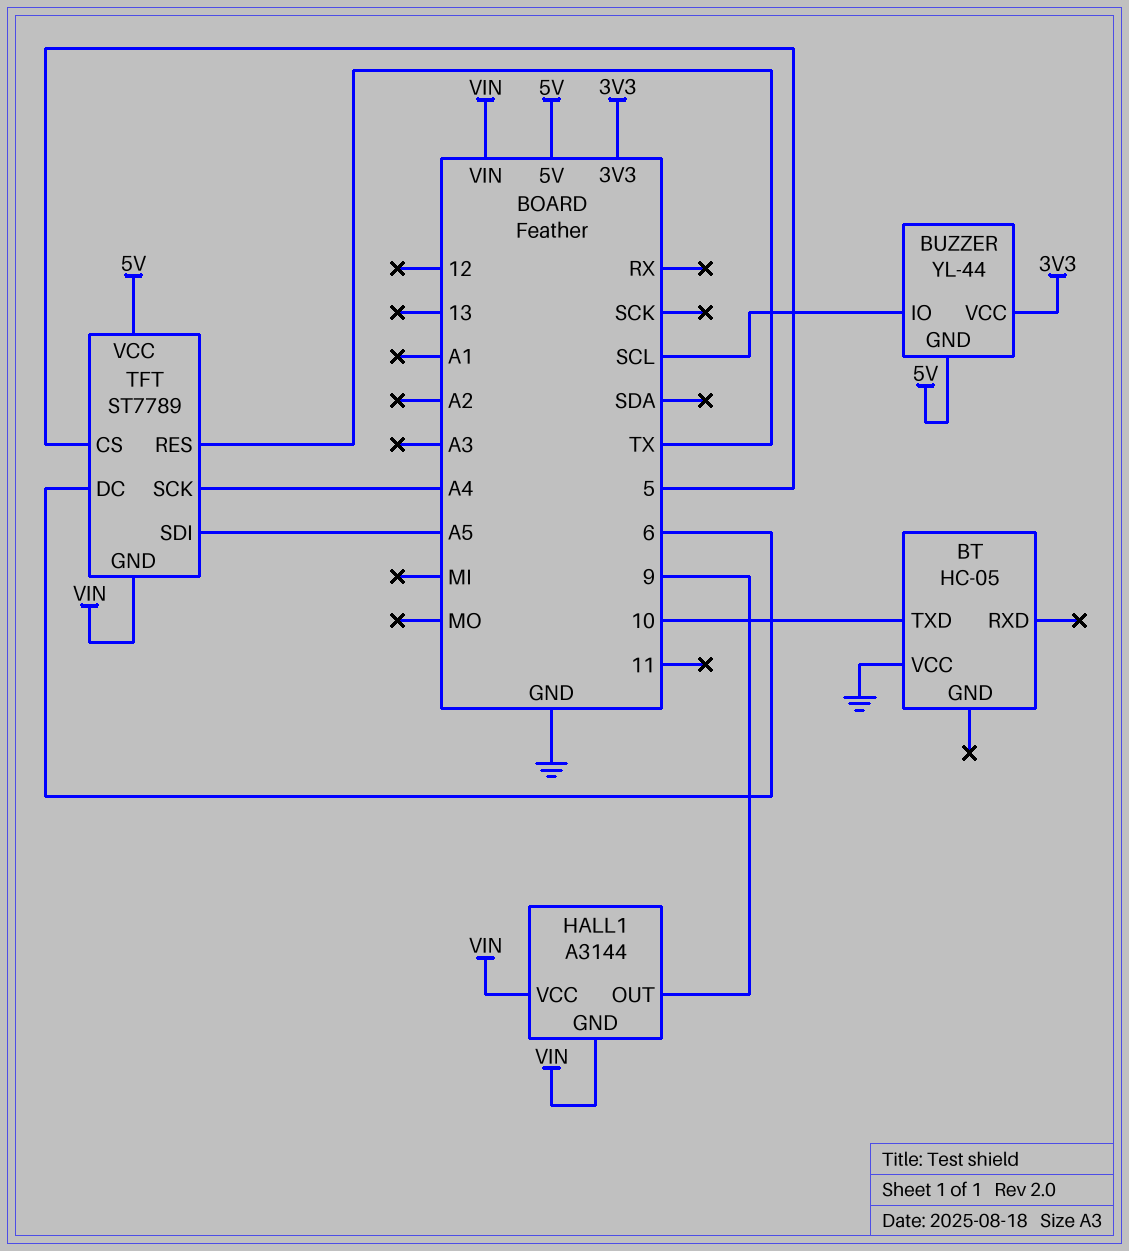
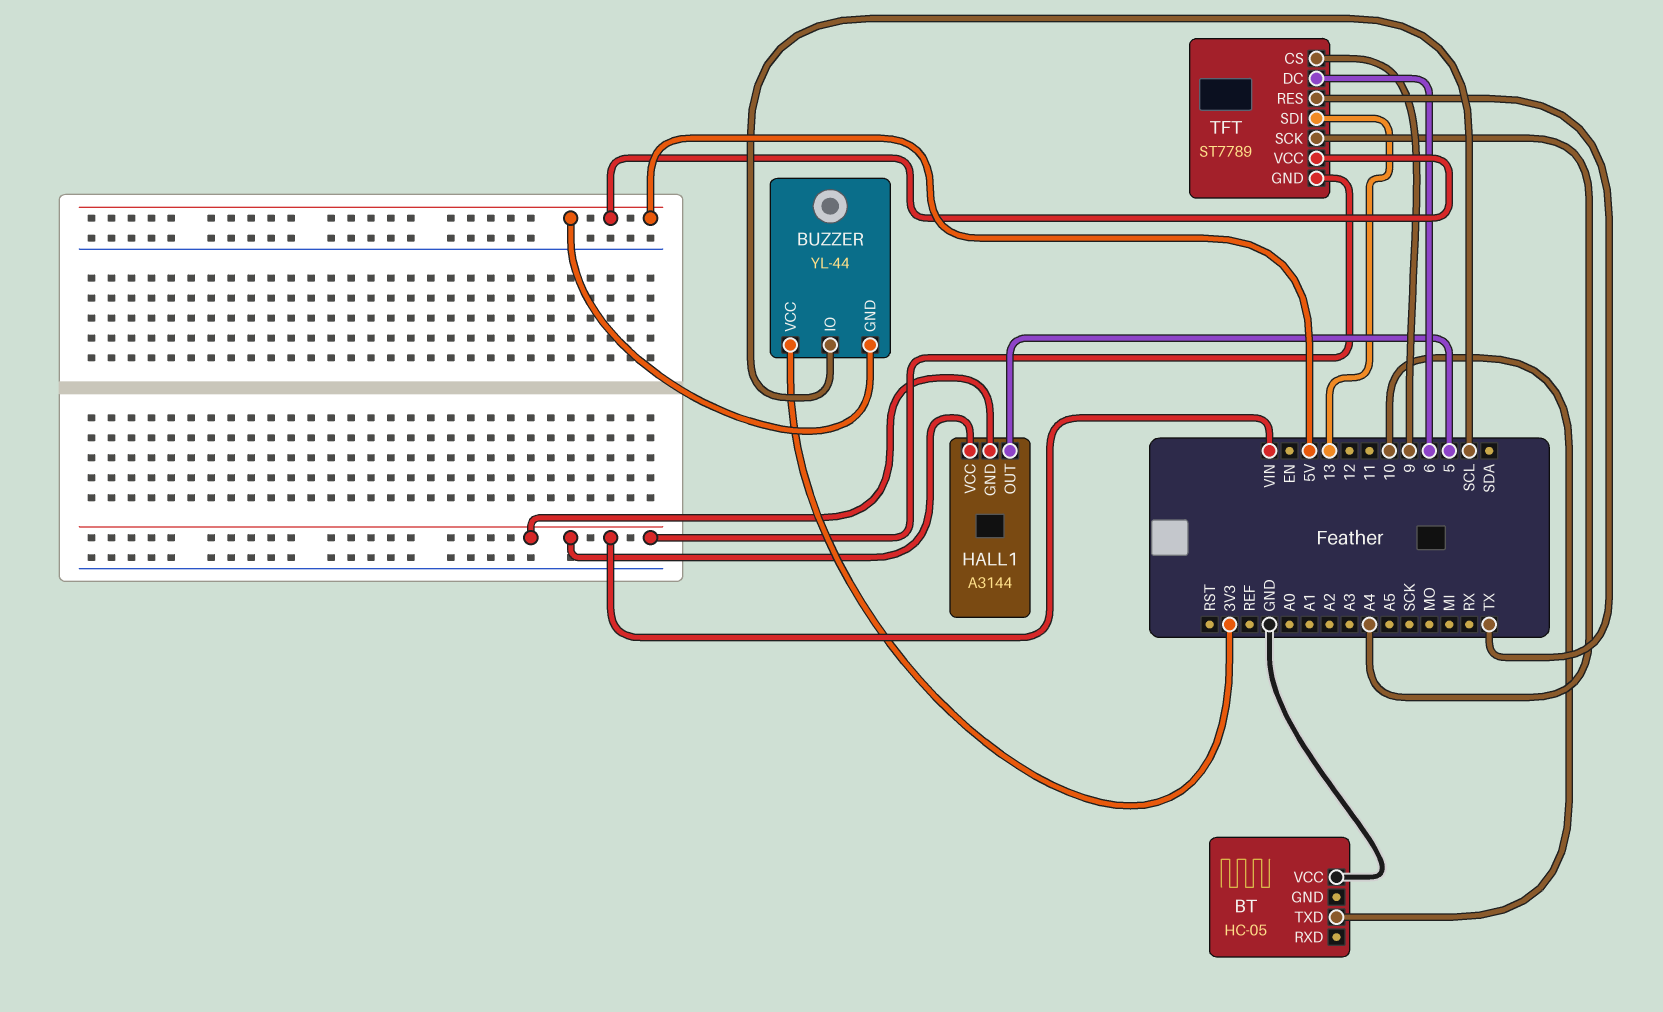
HALL1 pin OUT: 9 -> 5
TFT pin CS: 5 -> 9
TFT pin SDI: A5 -> 13

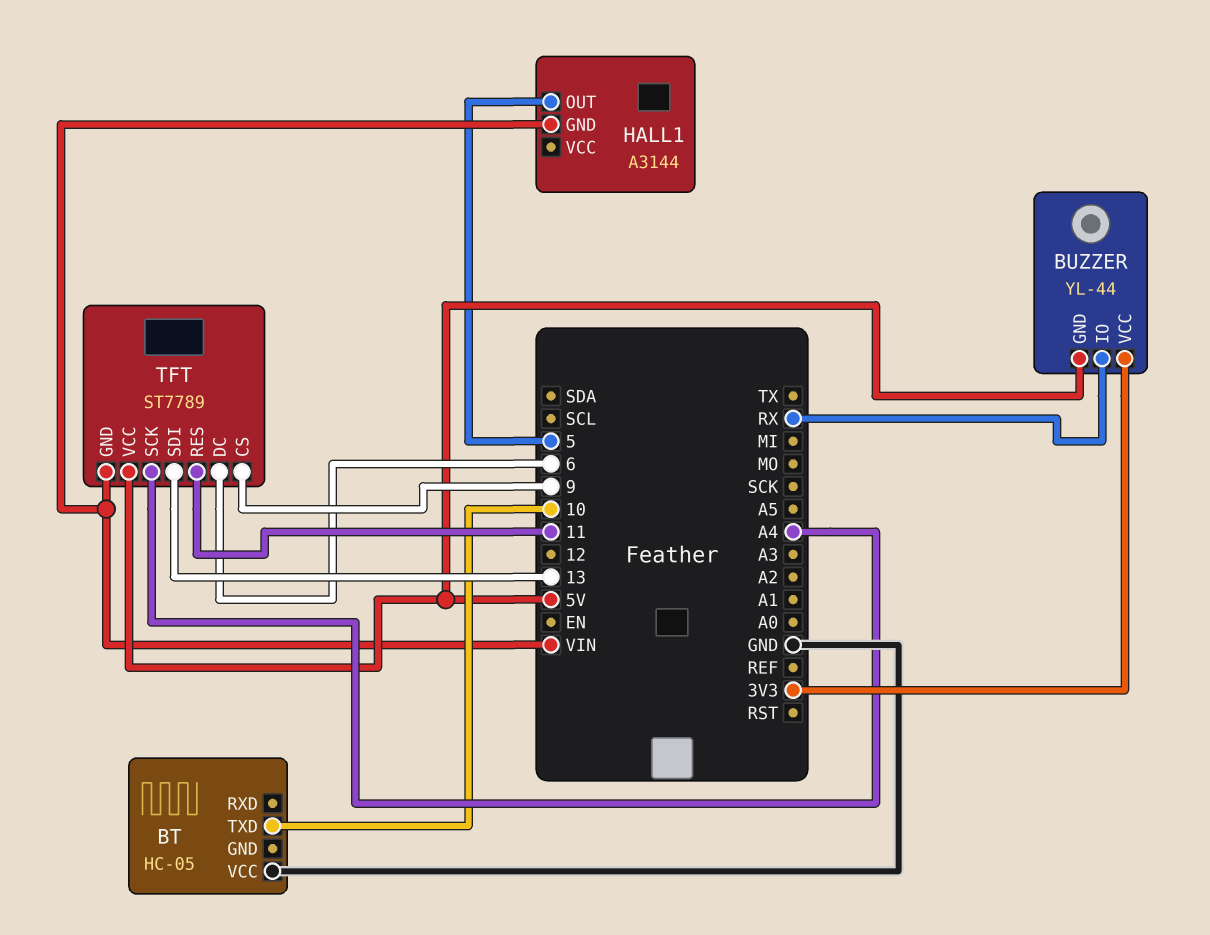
BUZZER pin IO: SCL -> RX
HALL1 pin VCC: VIN -> none
TFT pin RES: TX -> 11

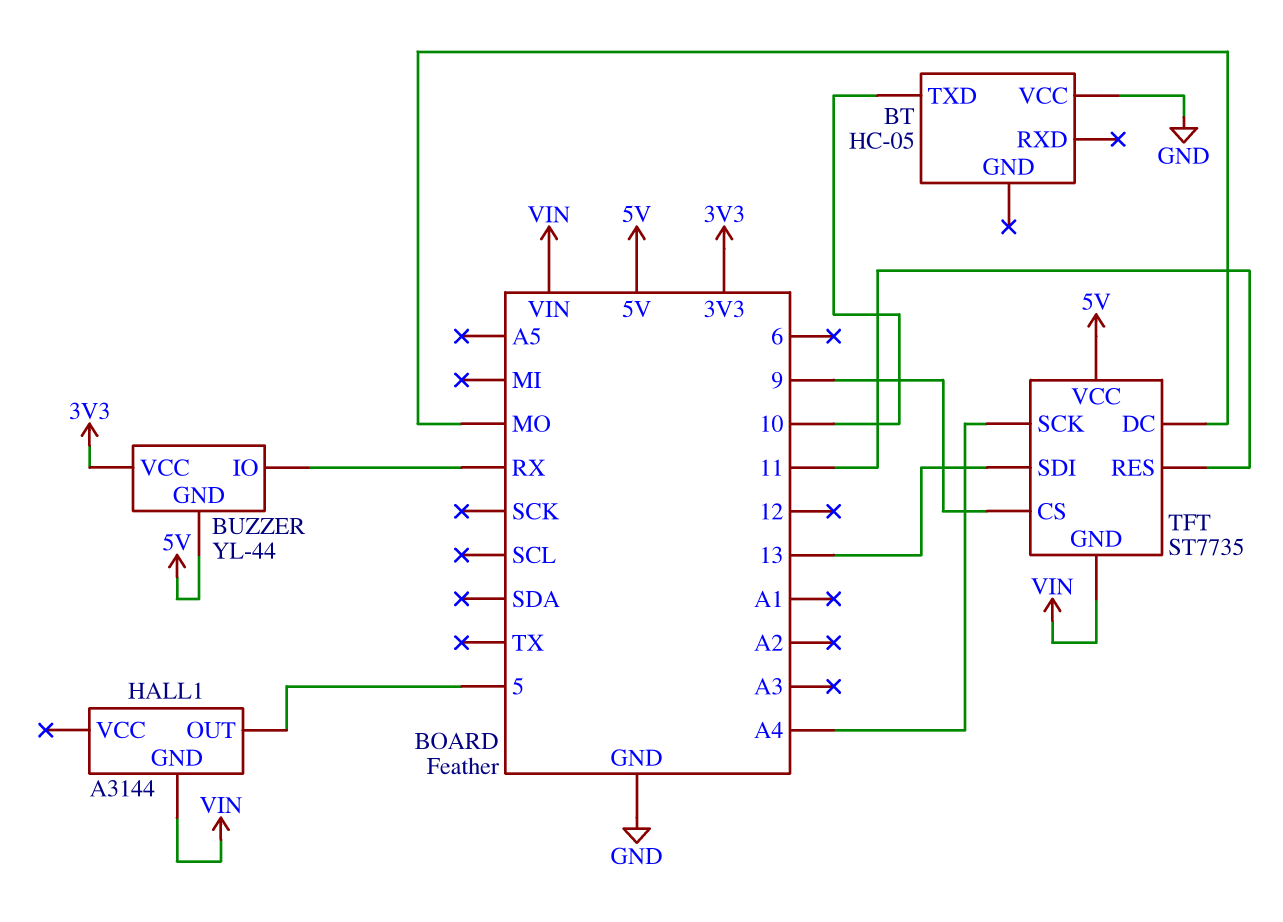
TFT: ST7789 -> ST7735
TFT pin DC: 6 -> MO

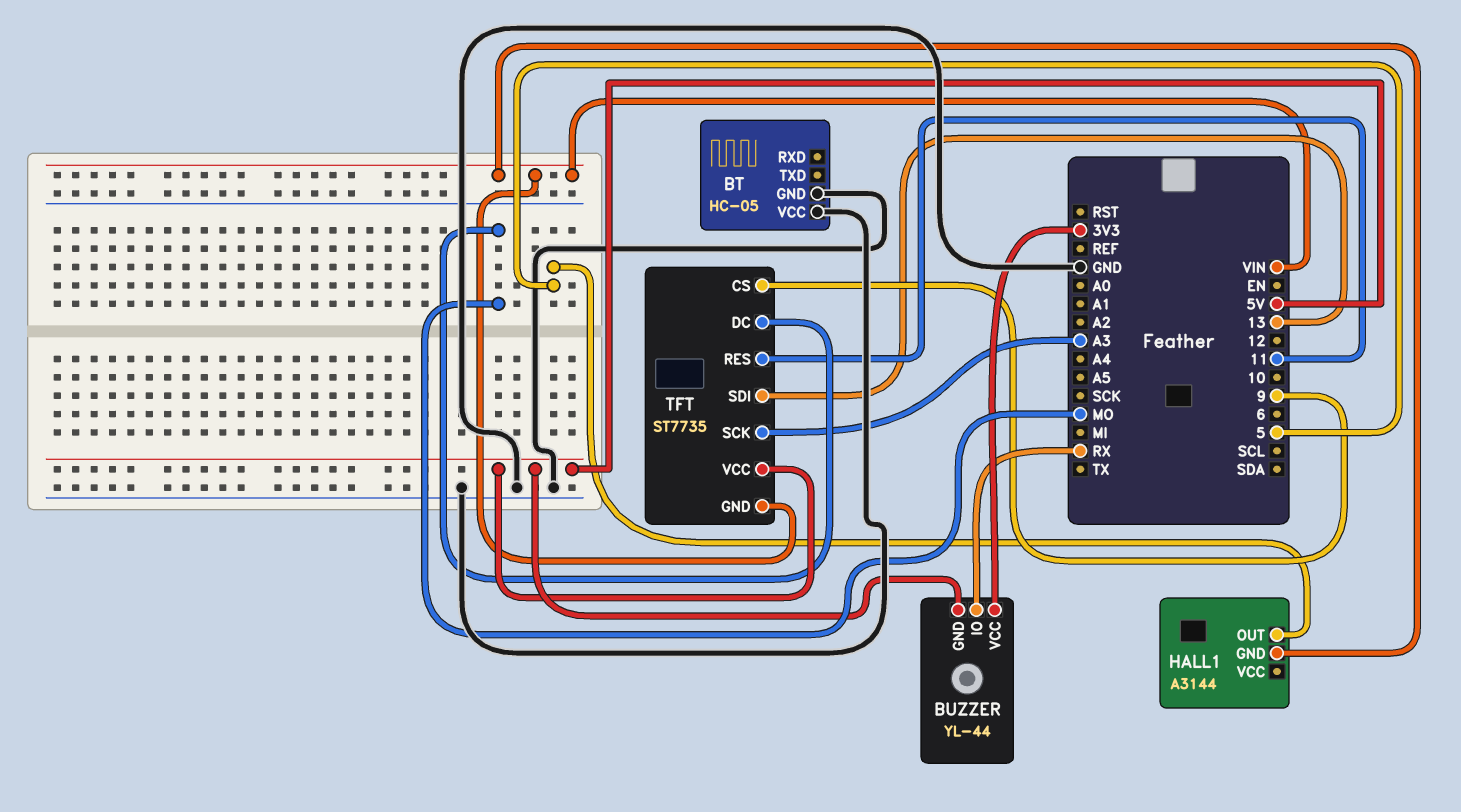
BT pin GND: none -> GND
BT pin TXD: 10 -> none
TFT pin SCK: A4 -> A3

